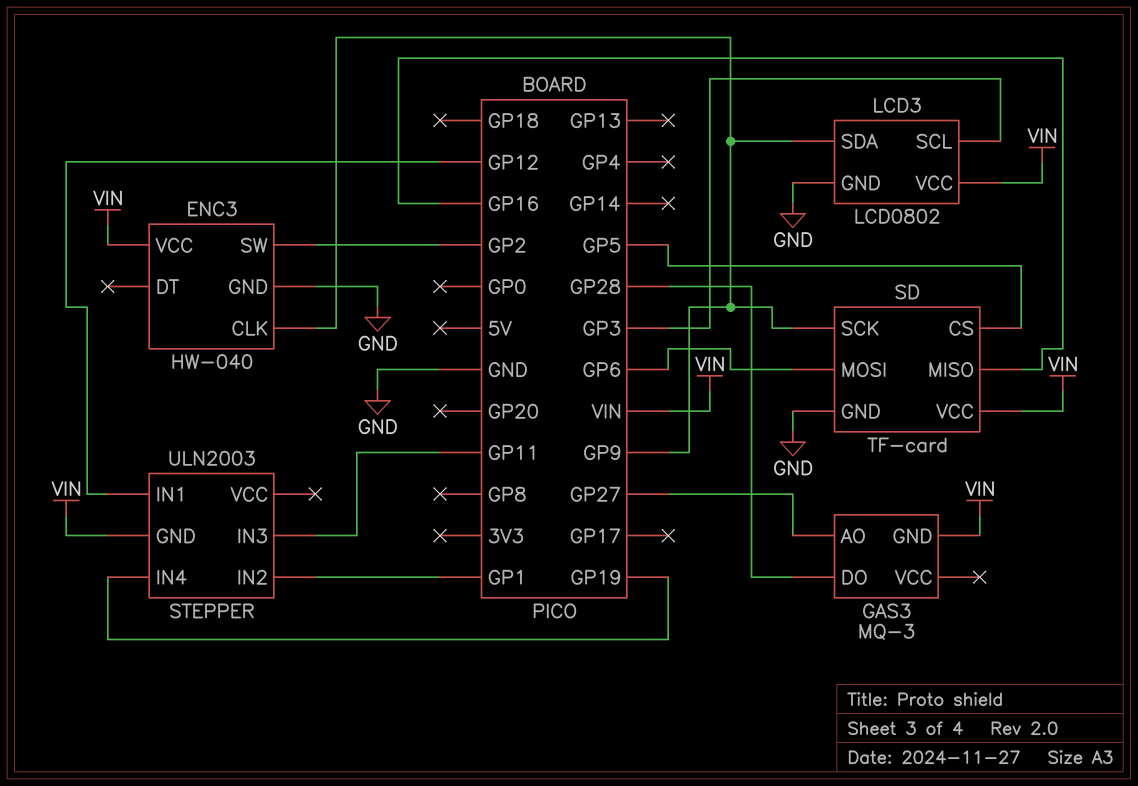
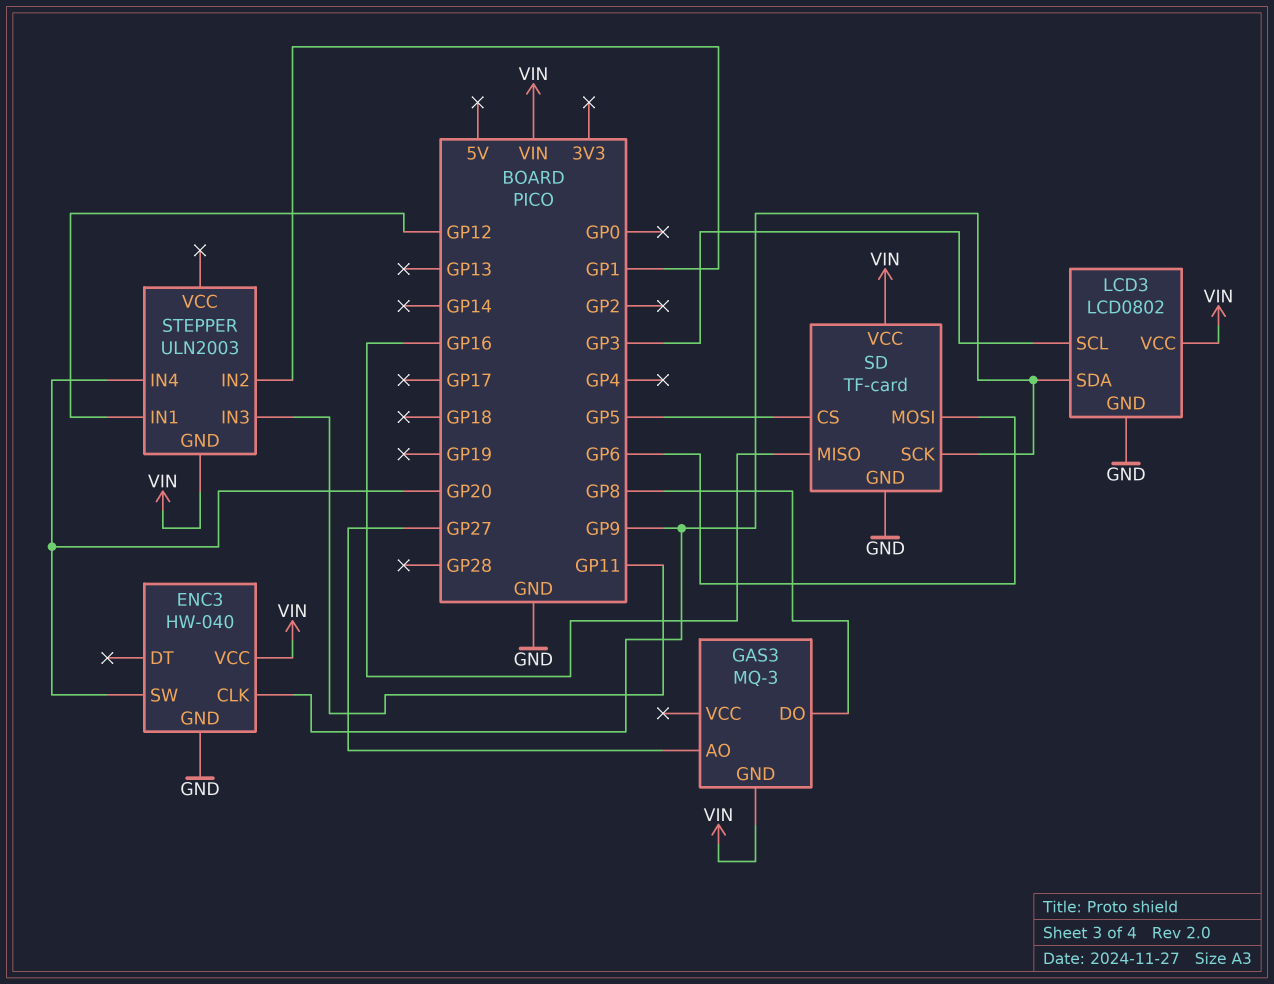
ENC3 pin SW: GP2 -> GP20
GAS3 pin DO: GP28 -> GP8
STEPPER pin IN4: GP19 -> GP20

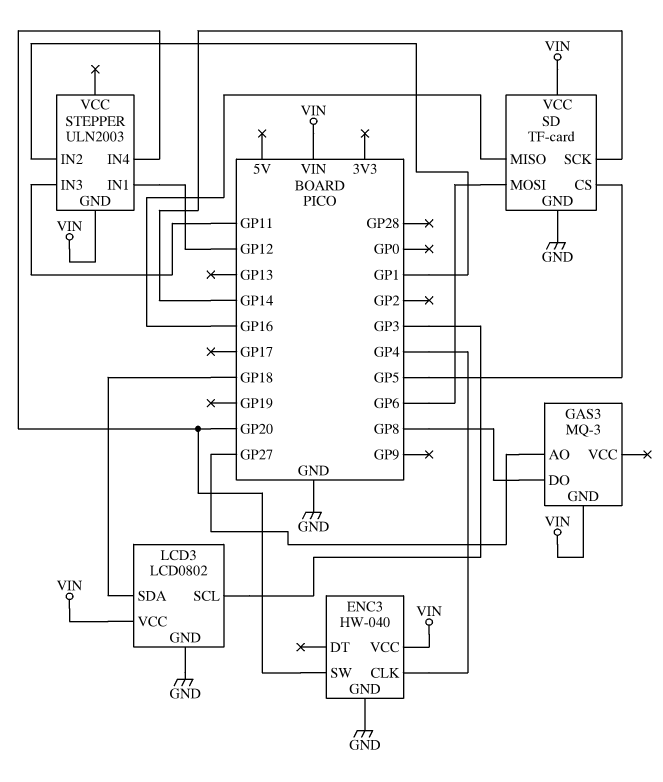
ENC3 pin CLK: GP9 -> GP4
LCD3 pin SDA: GP9 -> GP18
SD pin SCK: GP9 -> GP14

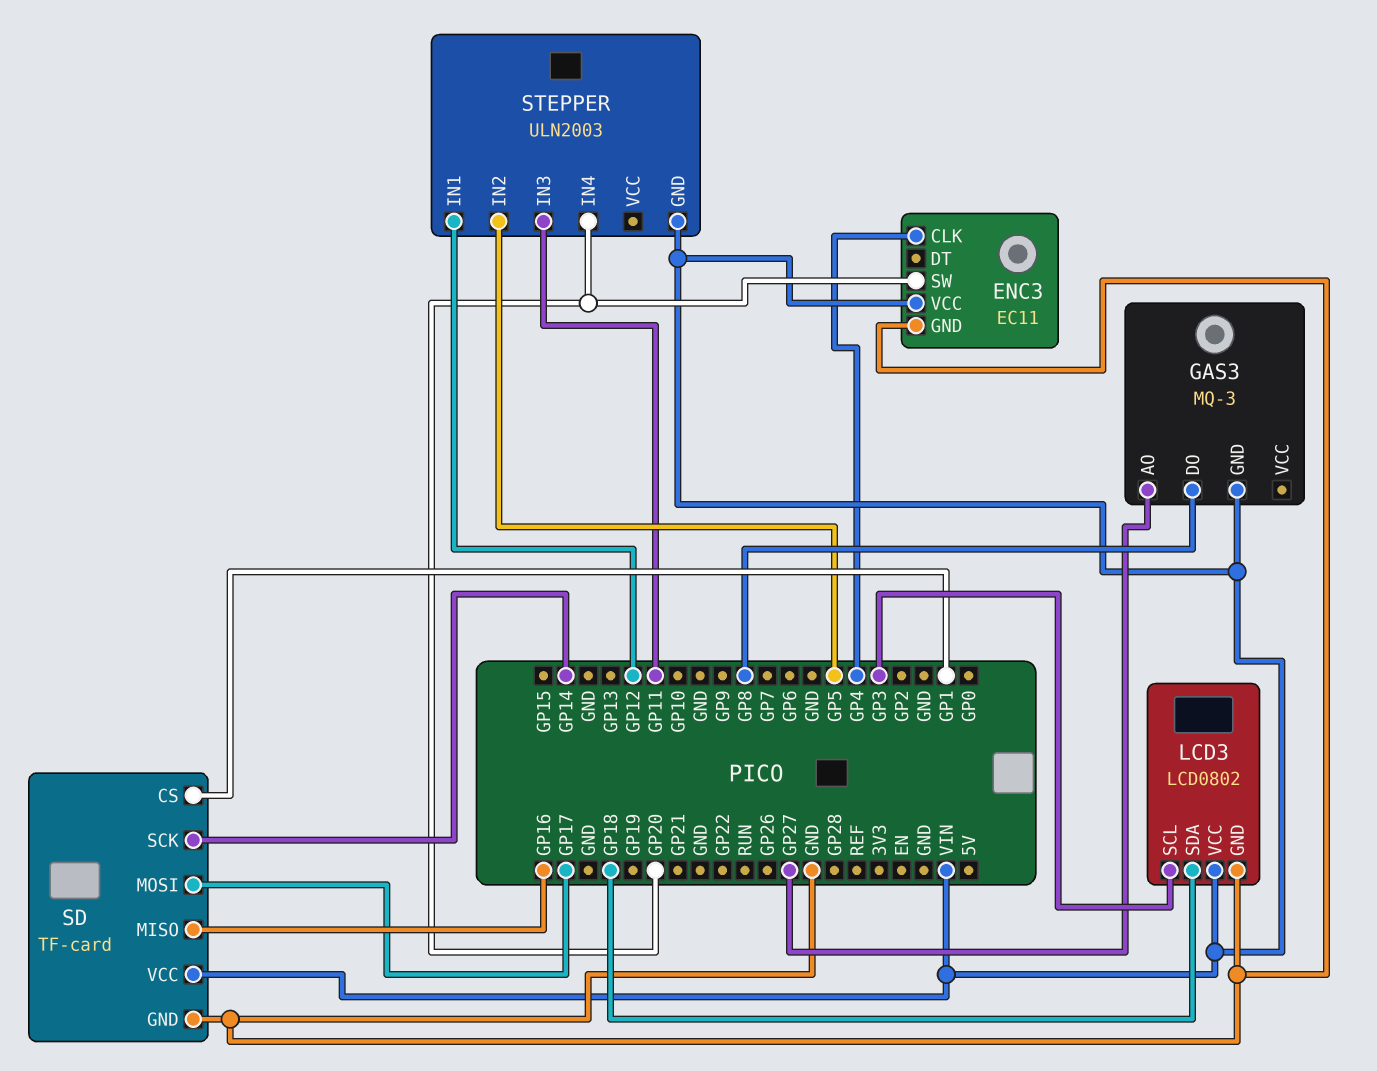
ENC3: HW-040 -> EC11
SD pin CS: GP5 -> GP1
SD pin MOSI: GP6 -> GP17
STEPPER pin IN2: GP1 -> GP5

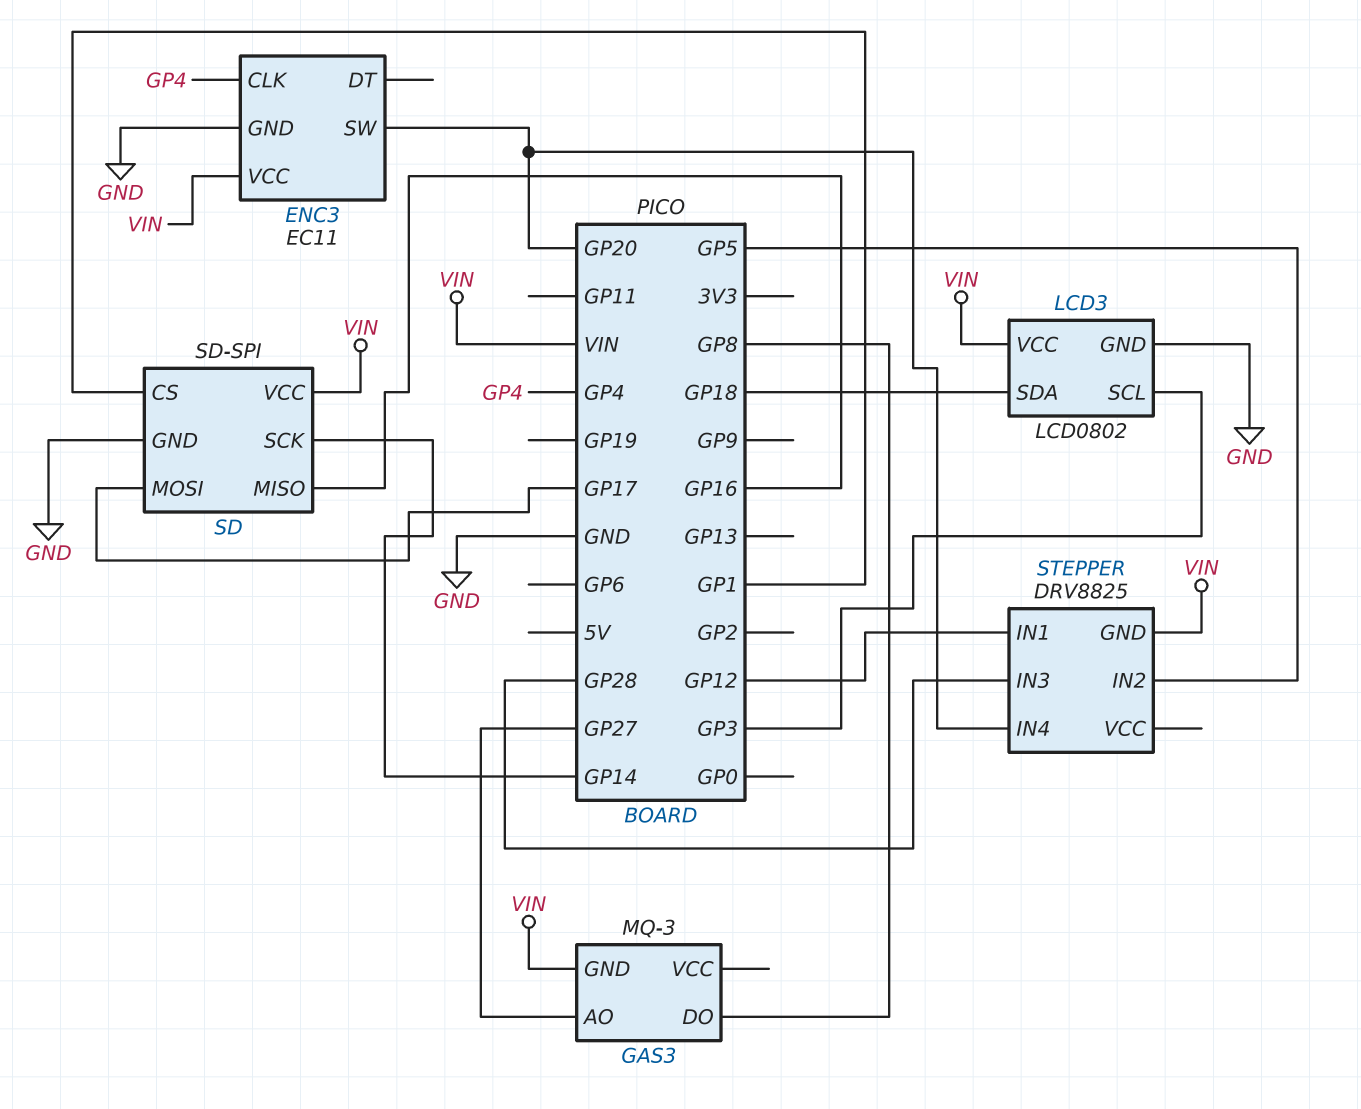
SD: TF-card -> SD-SPI
STEPPER: ULN2003 -> DRV8825
STEPPER pin IN3: GP11 -> GP28

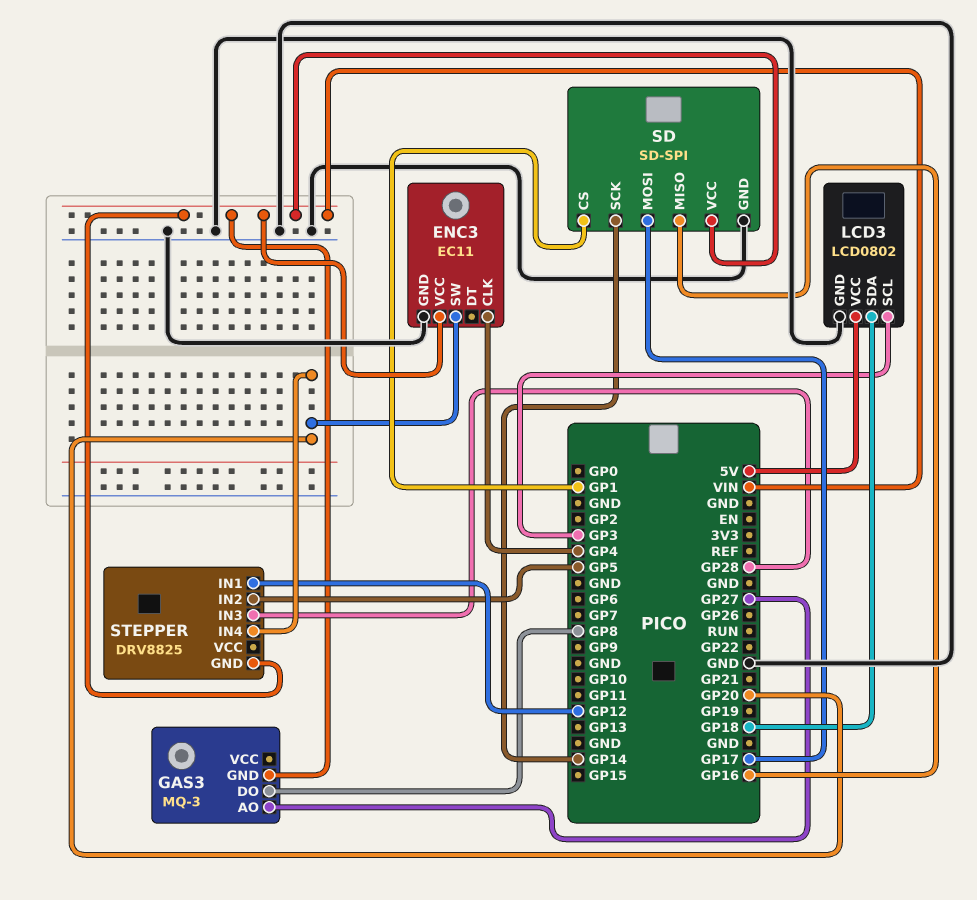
LCD3 pin VCC: VIN -> 5V

